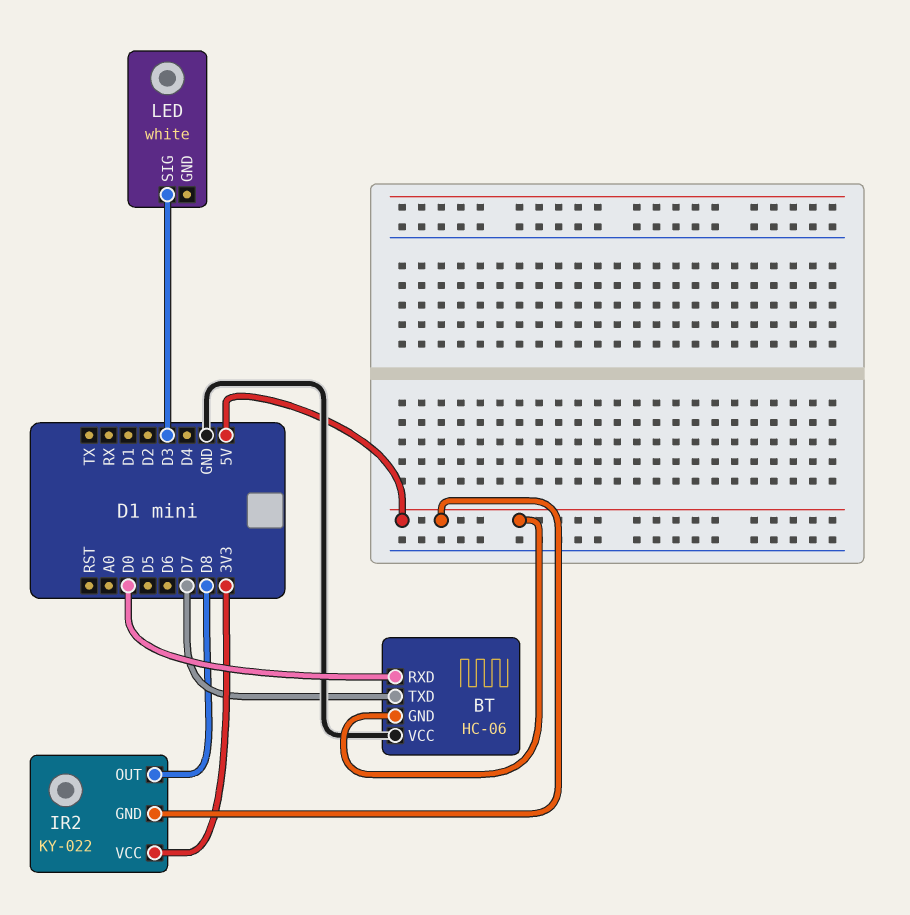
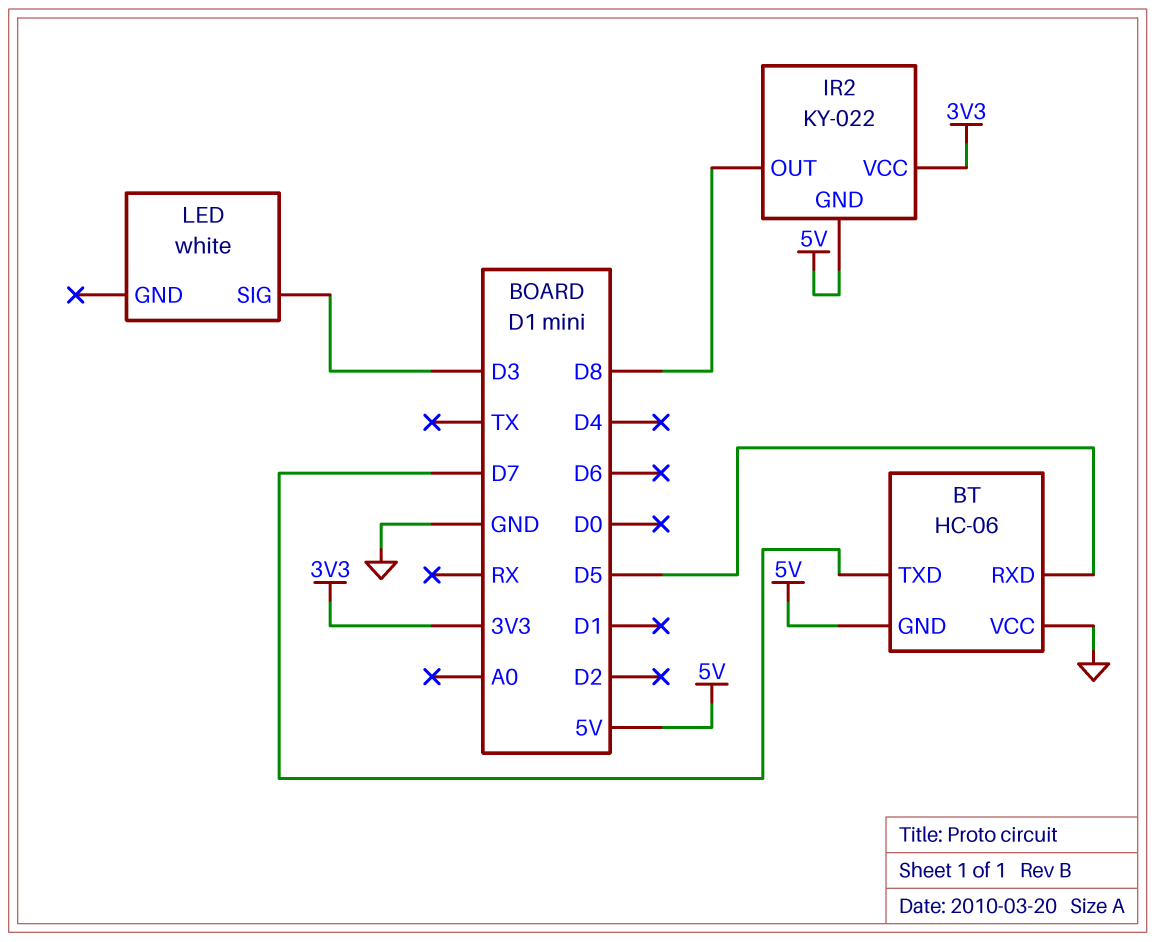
BT pin RXD: D0 -> D5

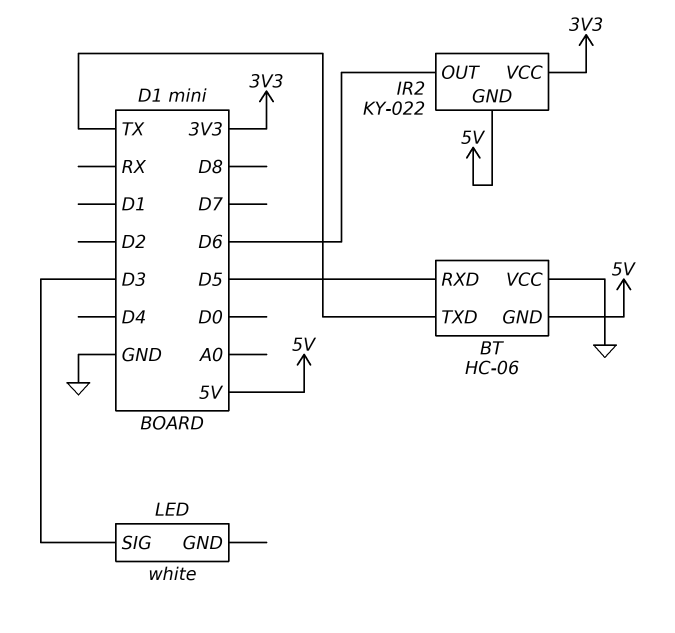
BT pin TXD: D7 -> TX
IR2 pin OUT: D8 -> D6

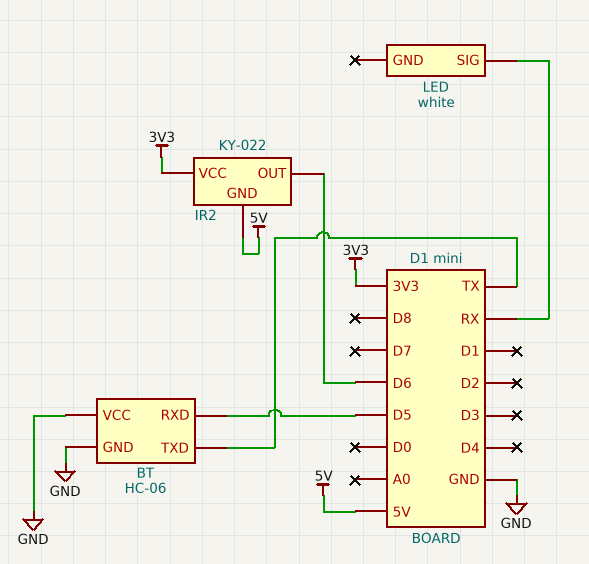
BT pin GND: 5V -> GND
LED pin SIG: D3 -> RX

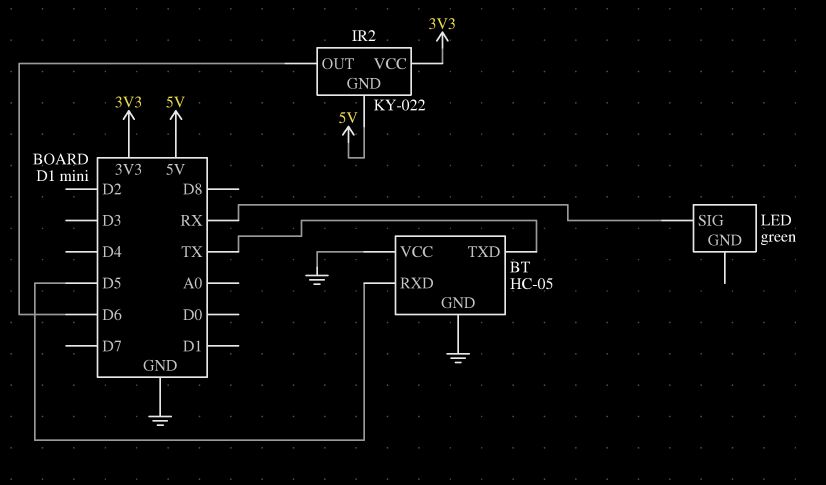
BT: HC-06 -> HC-05
LED: white -> green

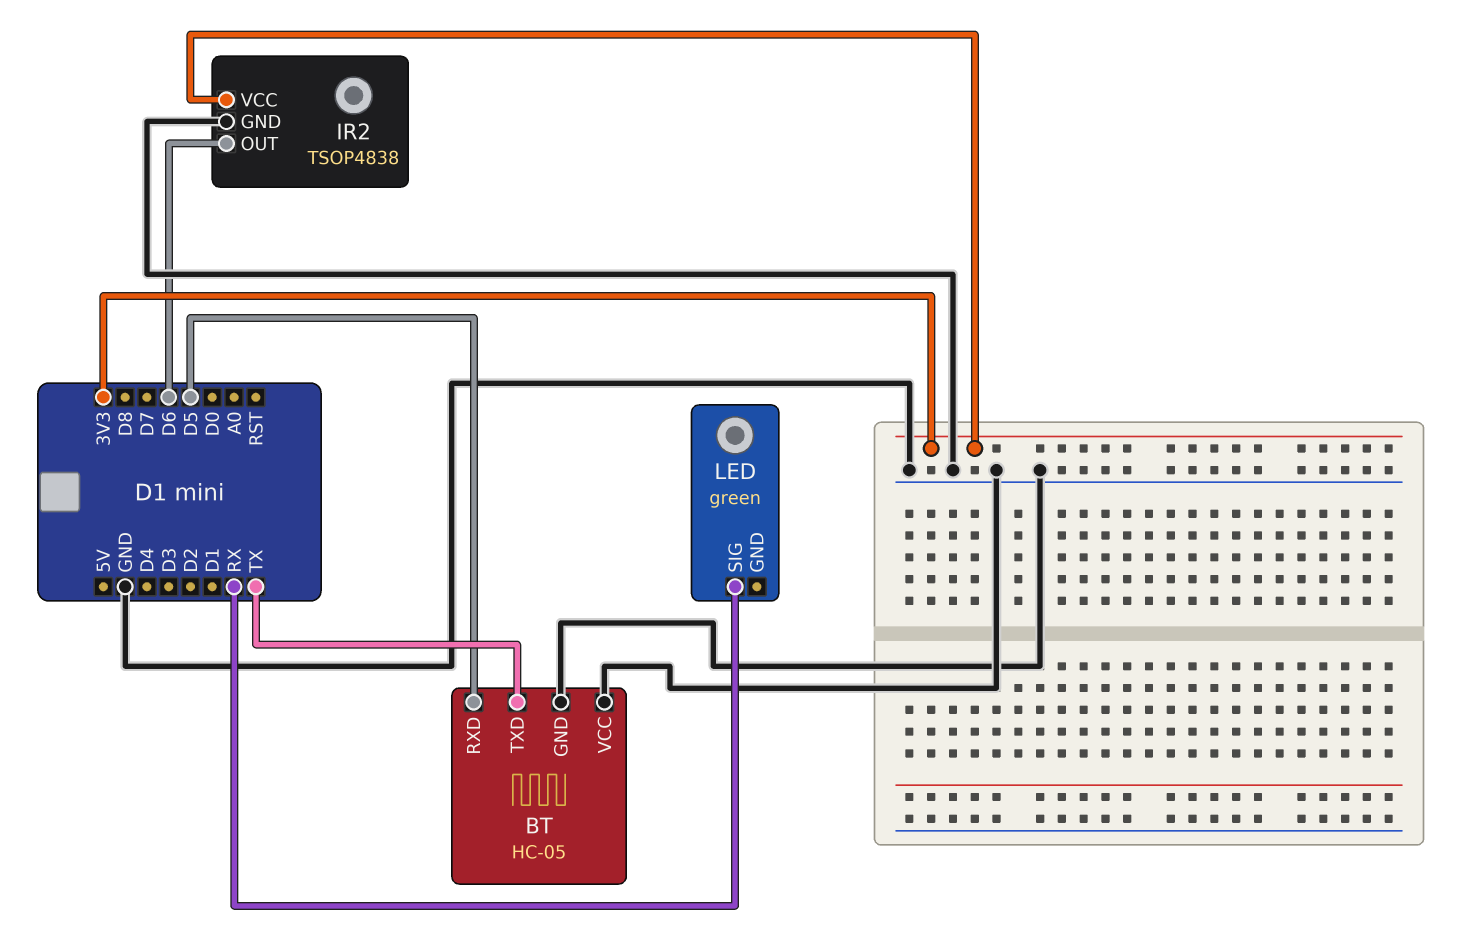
IR2: KY-022 -> TSOP4838
IR2 pin GND: 5V -> GND

